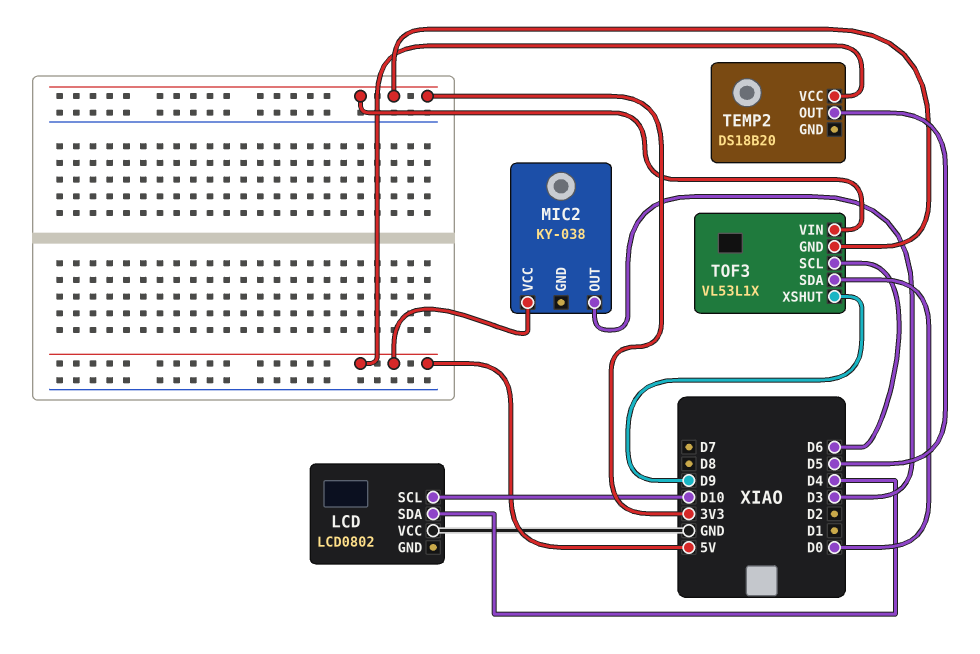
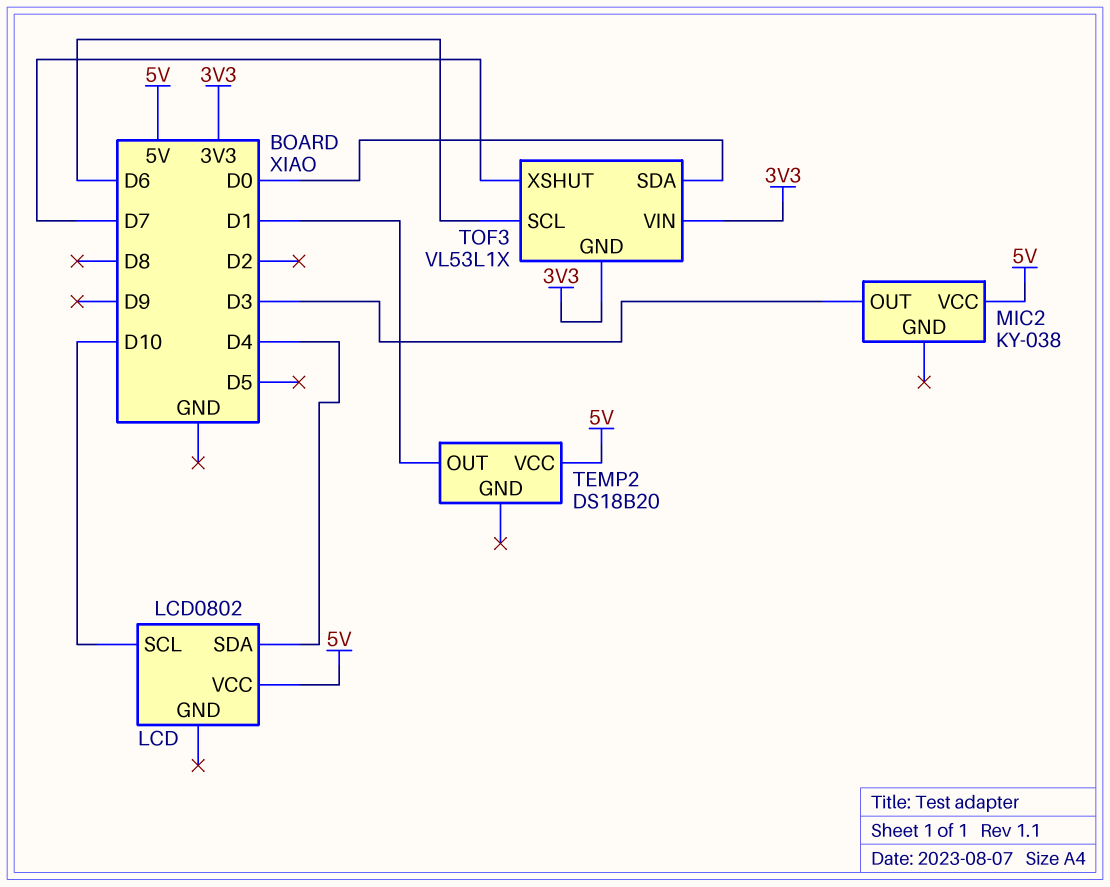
LCD pin VCC: GND -> 5V
TEMP2 pin OUT: D5 -> D1
TOF3 pin XSHUT: D9 -> D7

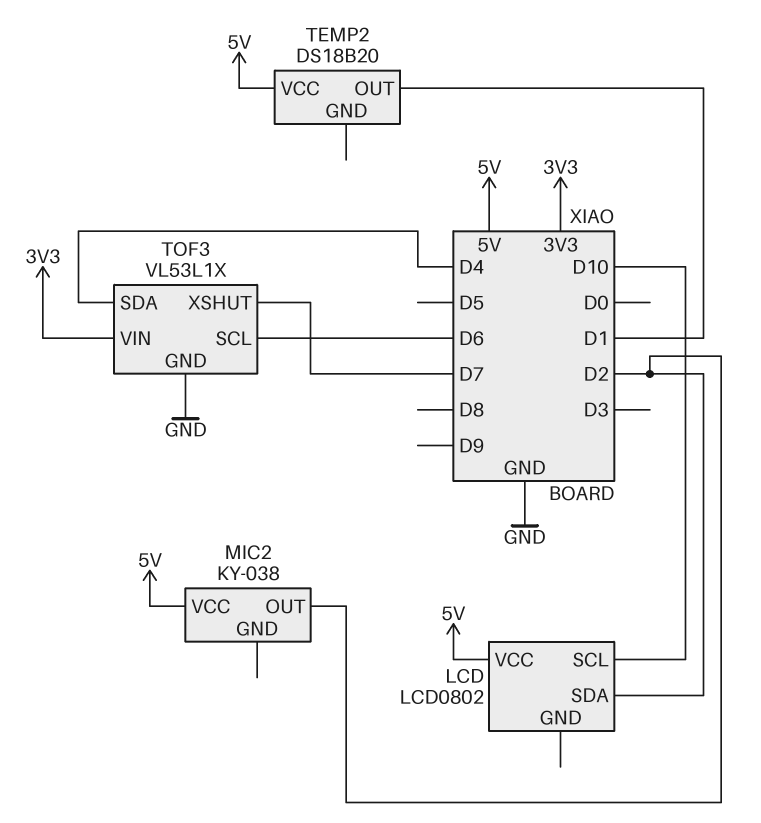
LCD pin SDA: D4 -> D2
MIC2 pin OUT: D3 -> D2
TOF3 pin GND: 3V3 -> GND
TOF3 pin SDA: D0 -> D4

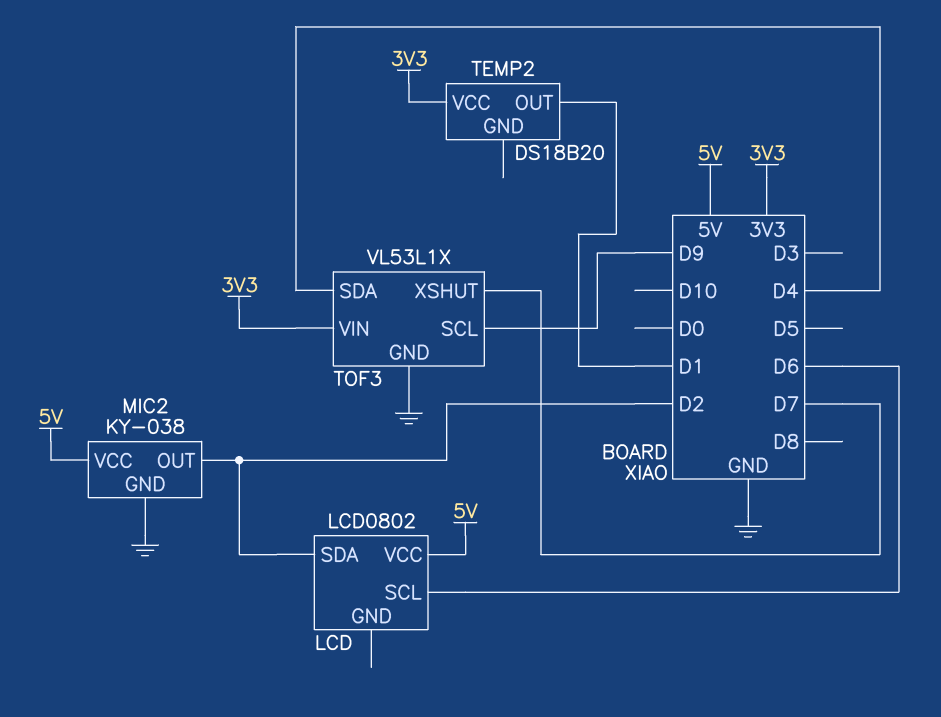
LCD pin SCL: D10 -> D6
MIC2 pin GND: none -> GND
TEMP2 pin VCC: 5V -> 3V3
TOF3 pin SCL: D6 -> D9

